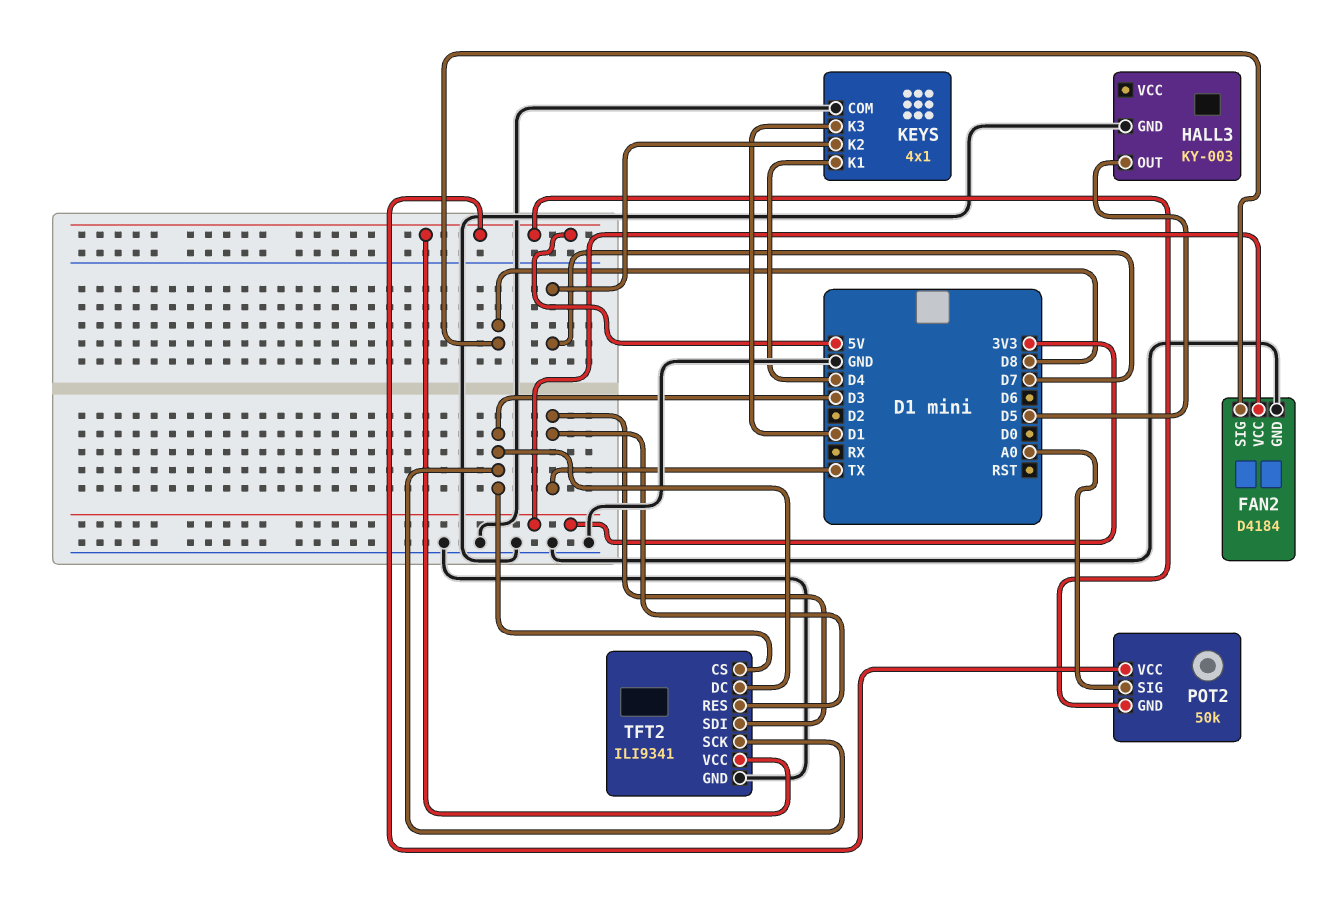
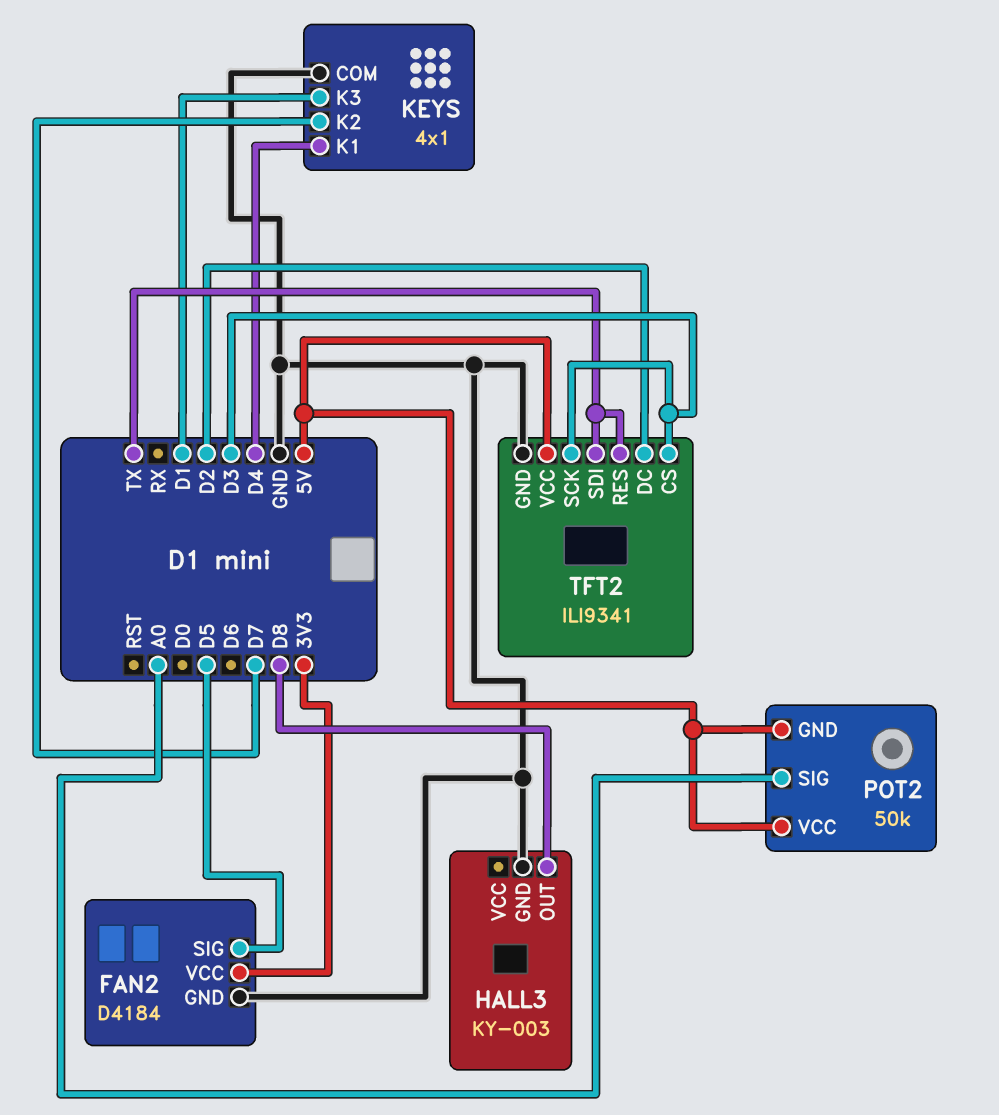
FAN2 pin SIG: D8 -> D5
HALL3 pin OUT: D5 -> D8
TFT2 pin DC: D3 -> D2

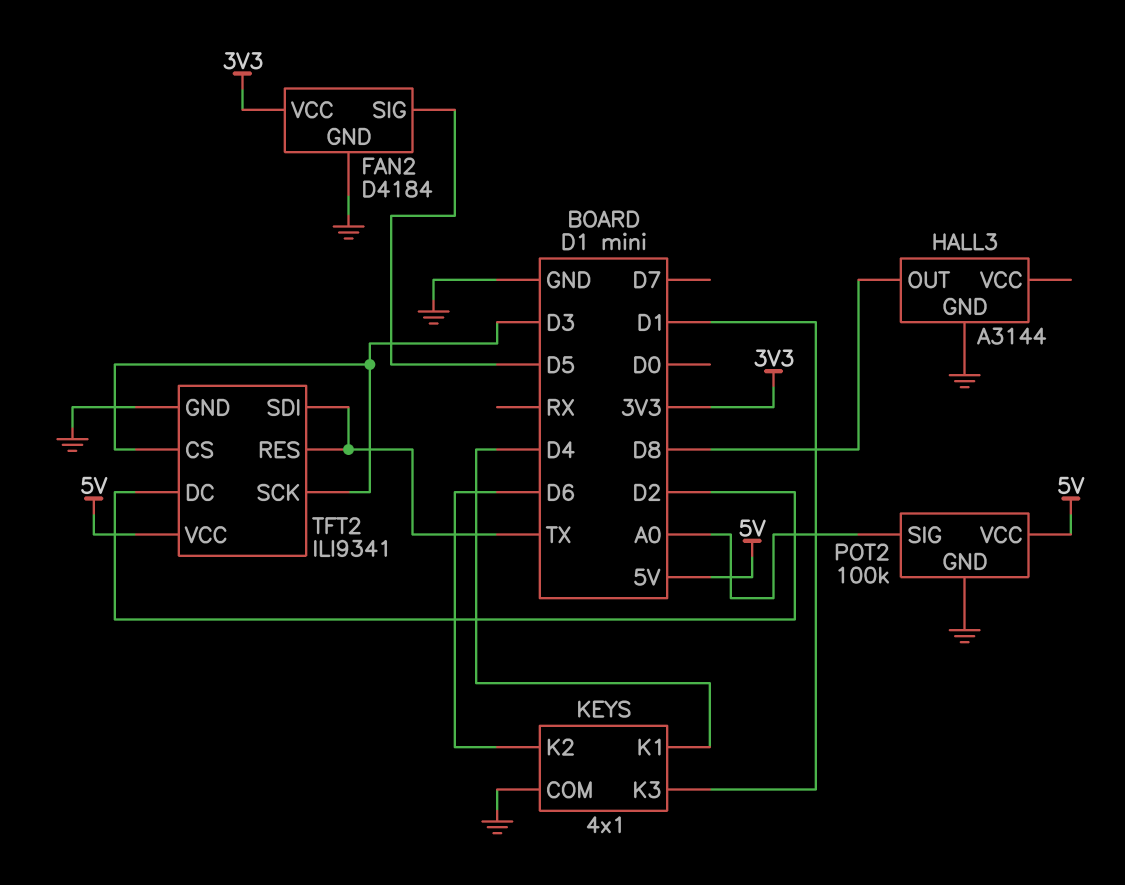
HALL3: KY-003 -> A3144
KEYS pin K2: D7 -> D6
POT2: 50k -> 100k
POT2 pin GND: 5V -> GND

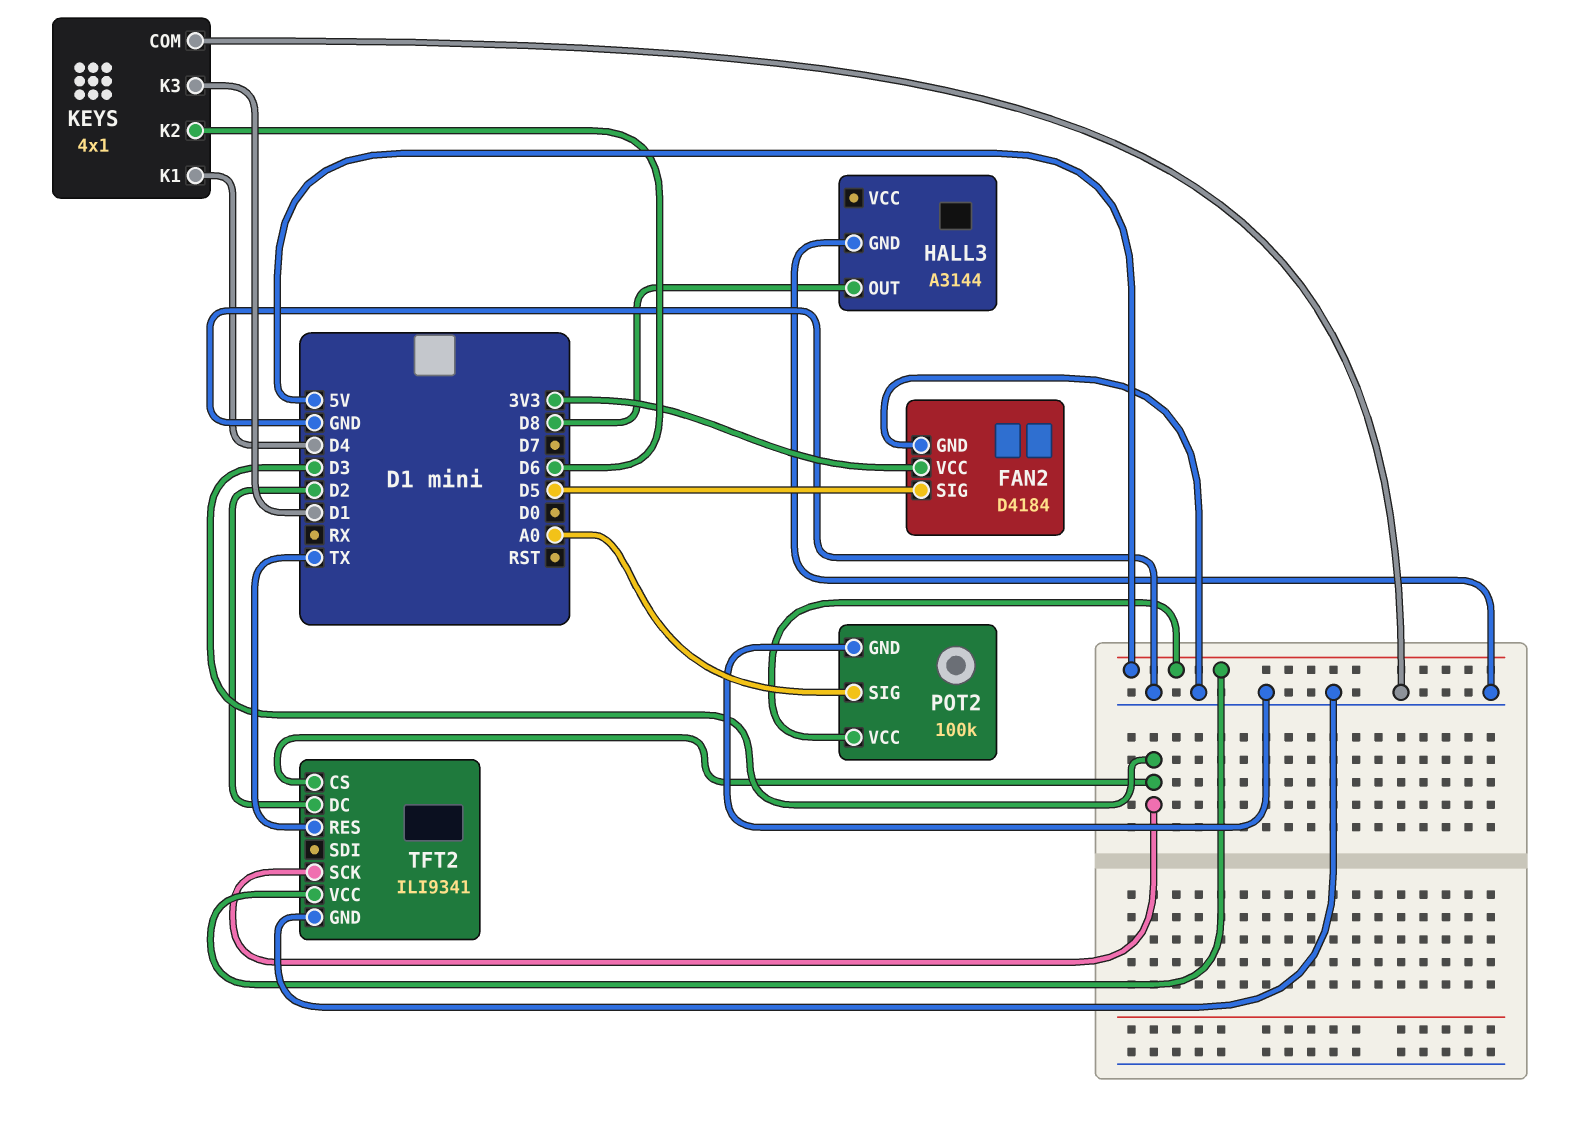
TFT2 pin SDI: TX -> none

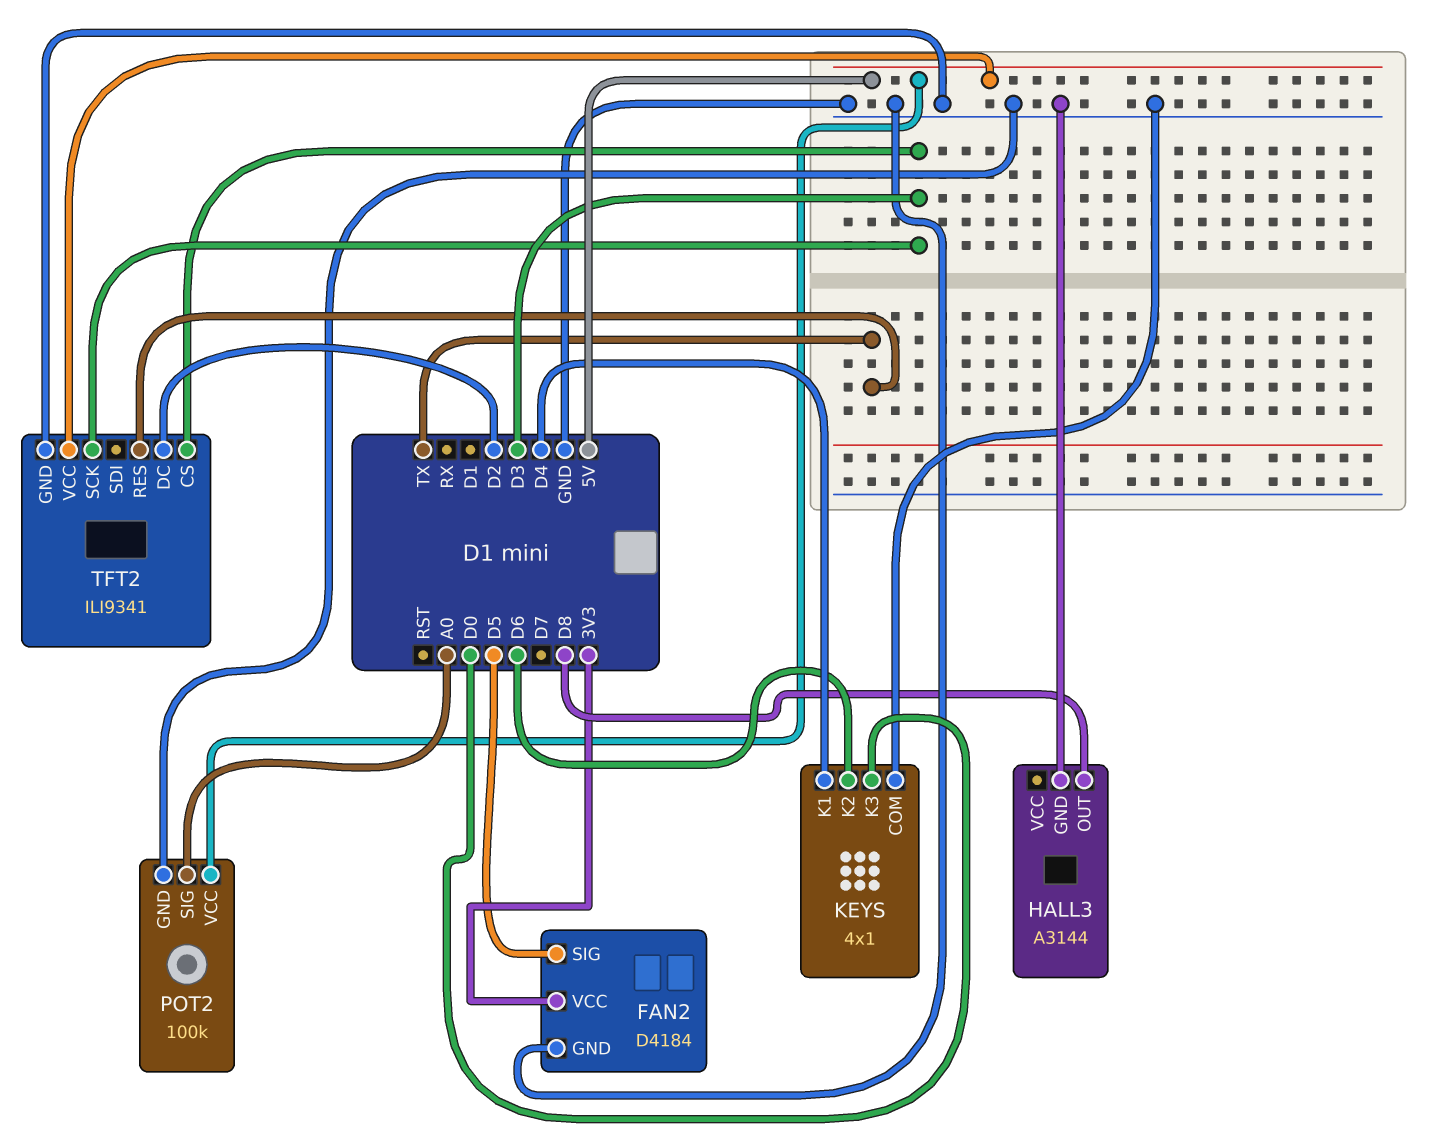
KEYS pin K3: D1 -> D0

